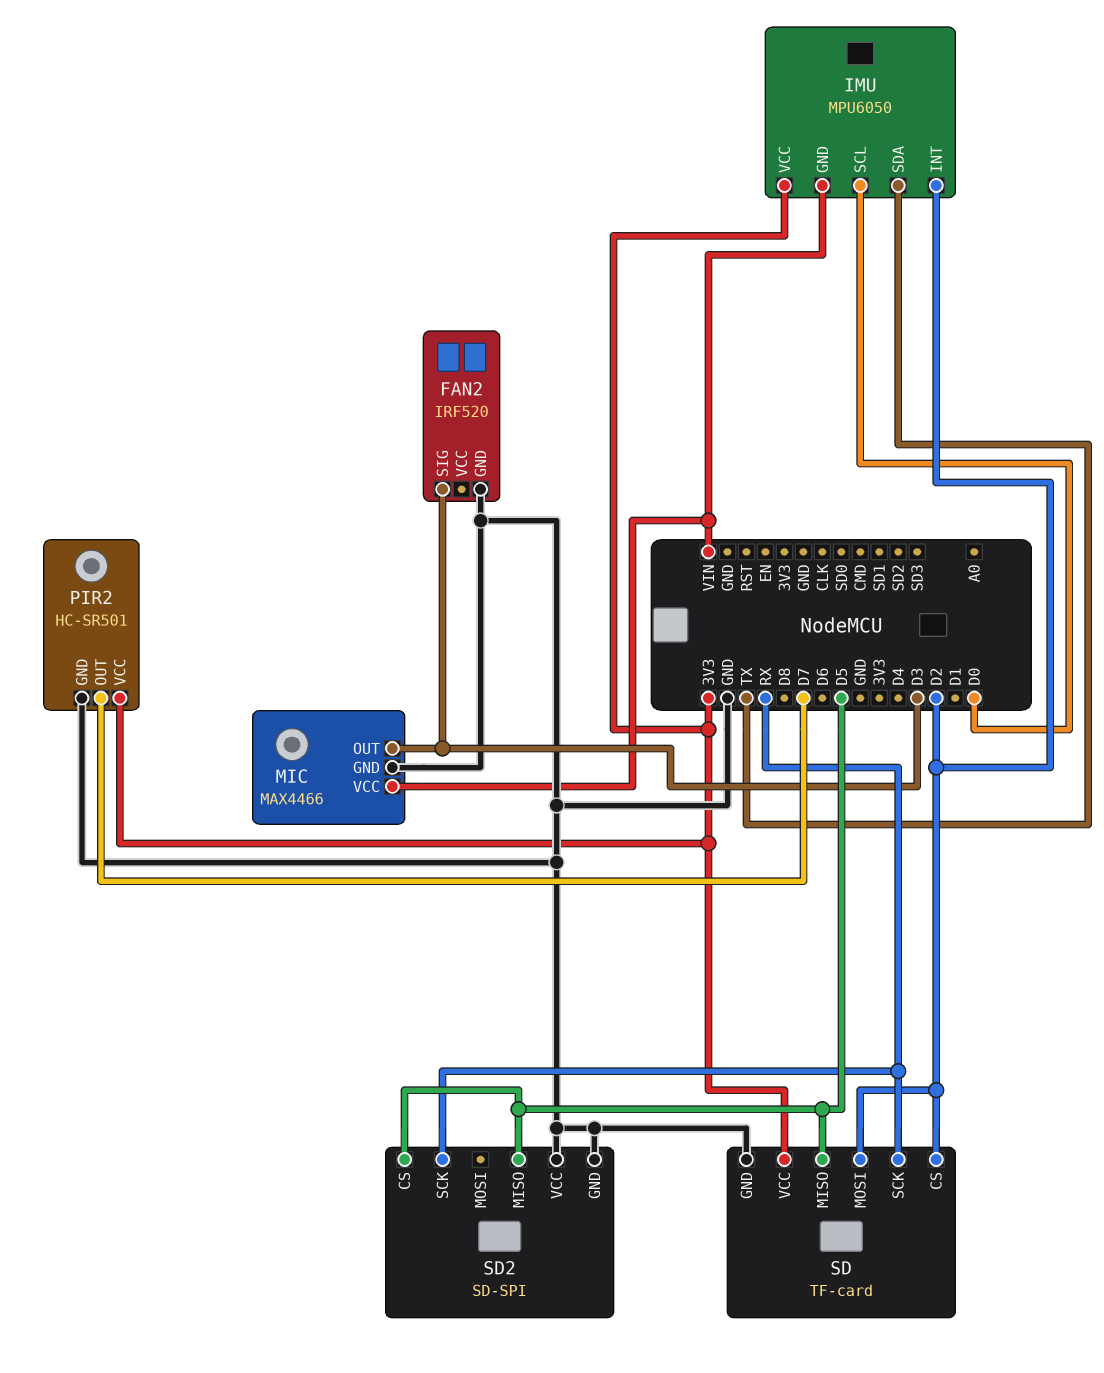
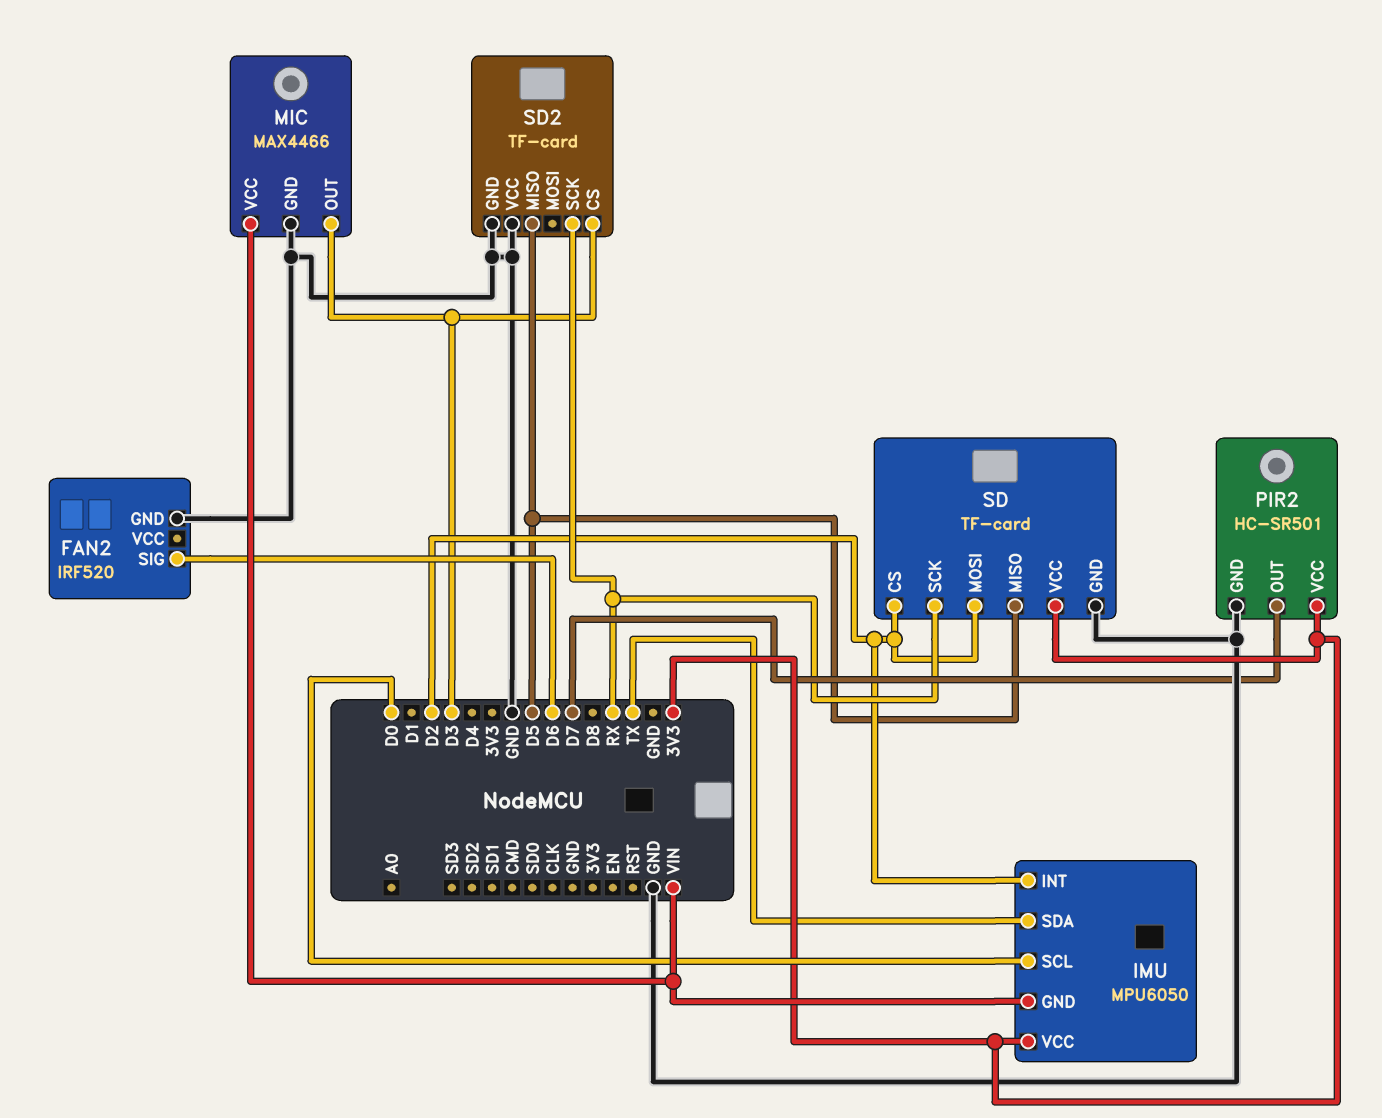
FAN2 pin SIG: D3 -> D6
SD2: SD-SPI -> TF-card
SD2 pin CS: D5 -> D3

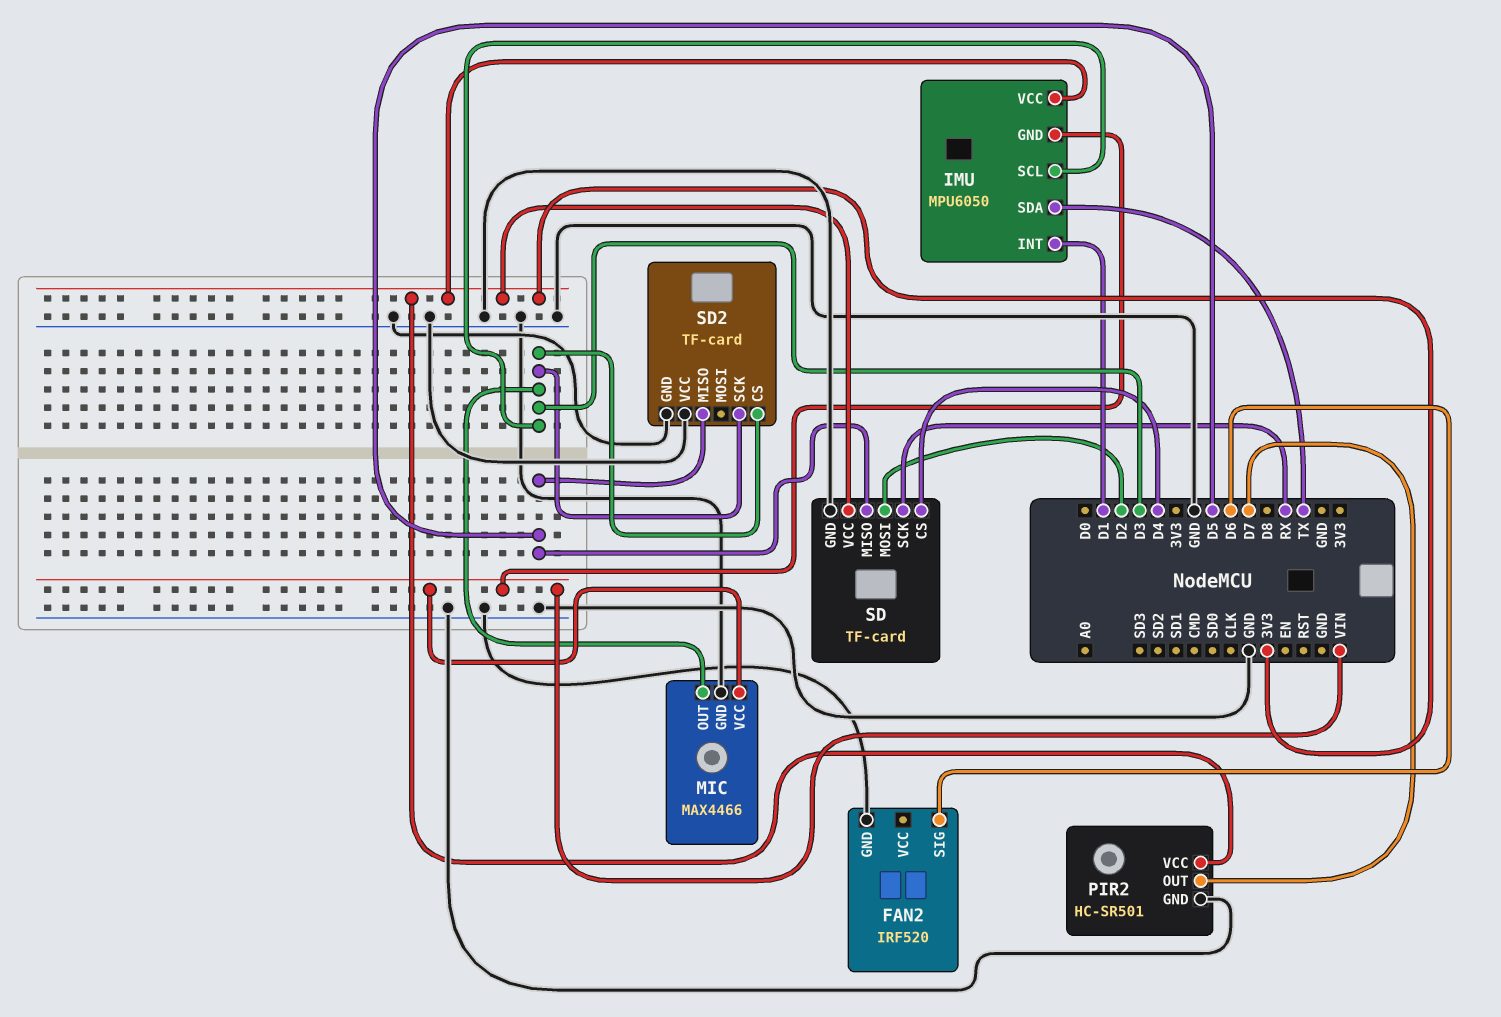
IMU pin INT: D2 -> D1
IMU pin SCL: D0 -> D3
SD pin CS: D2 -> D4
SD2 pin SCK: RX -> D3

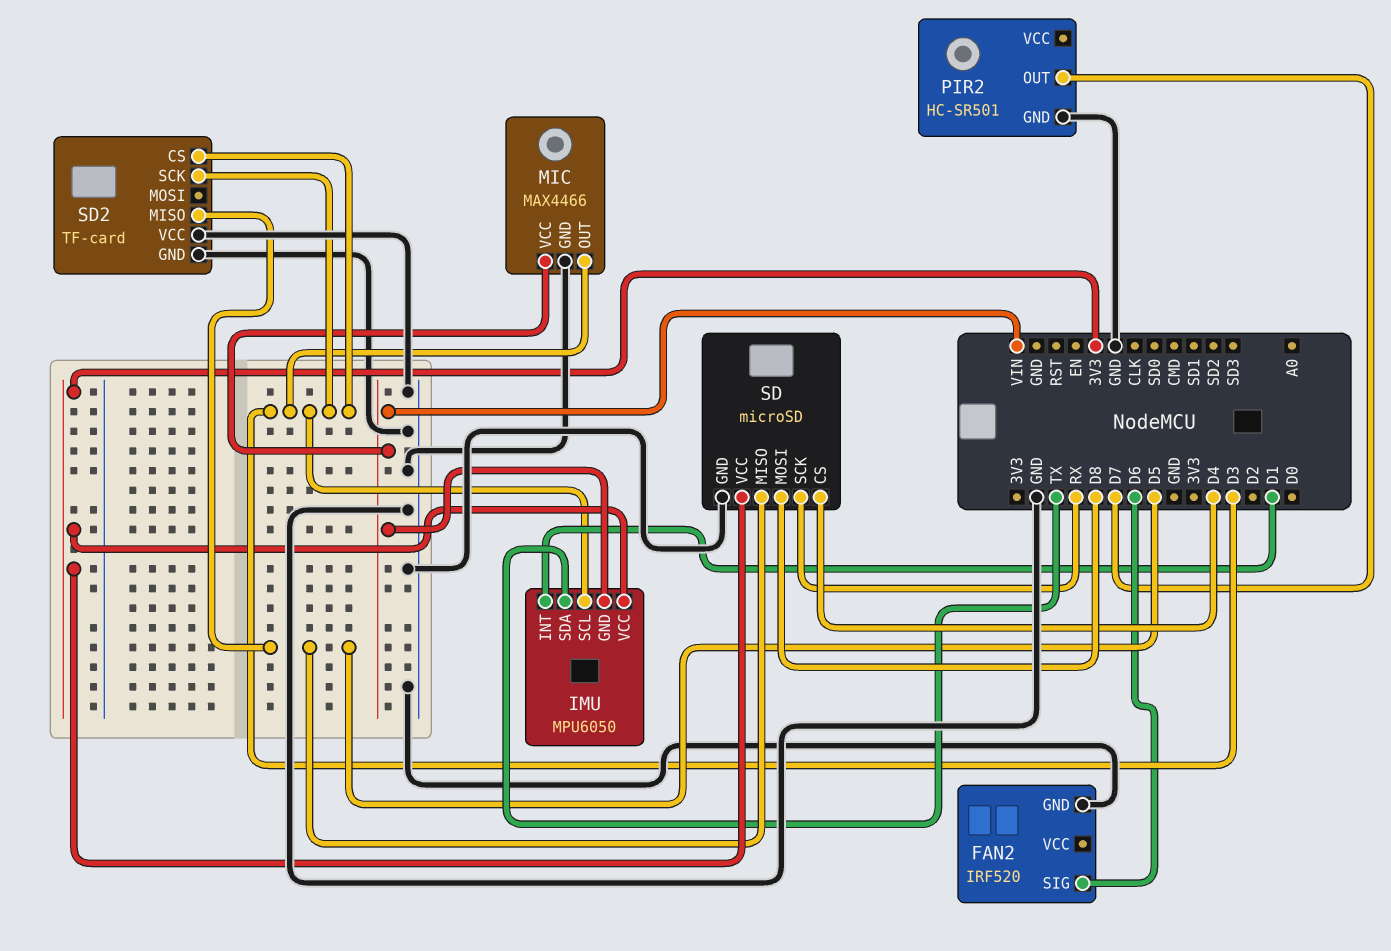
PIR2 pin VCC: 3V3 -> none
SD: TF-card -> microSD
SD pin MOSI: D2 -> D8

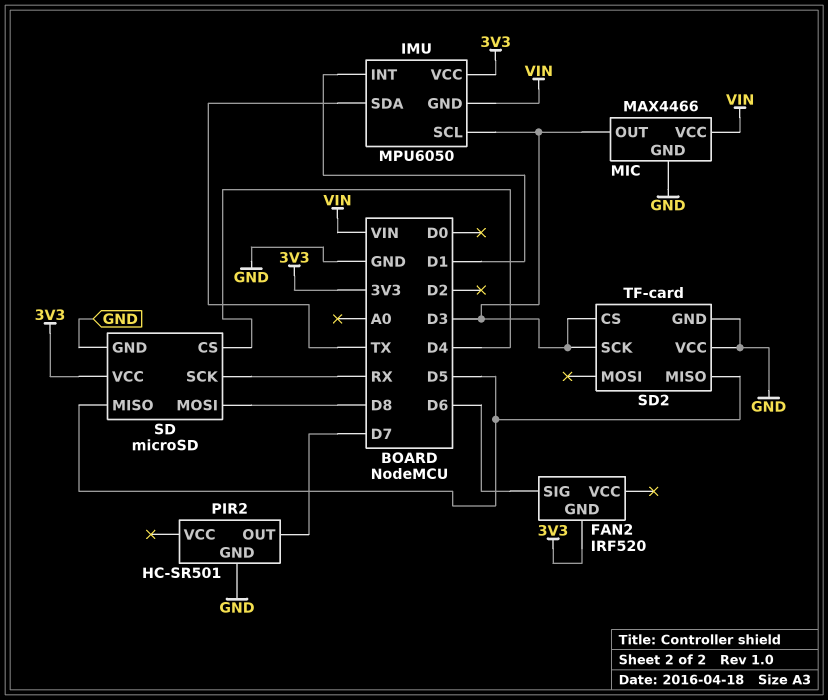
FAN2 pin GND: GND -> 3V3

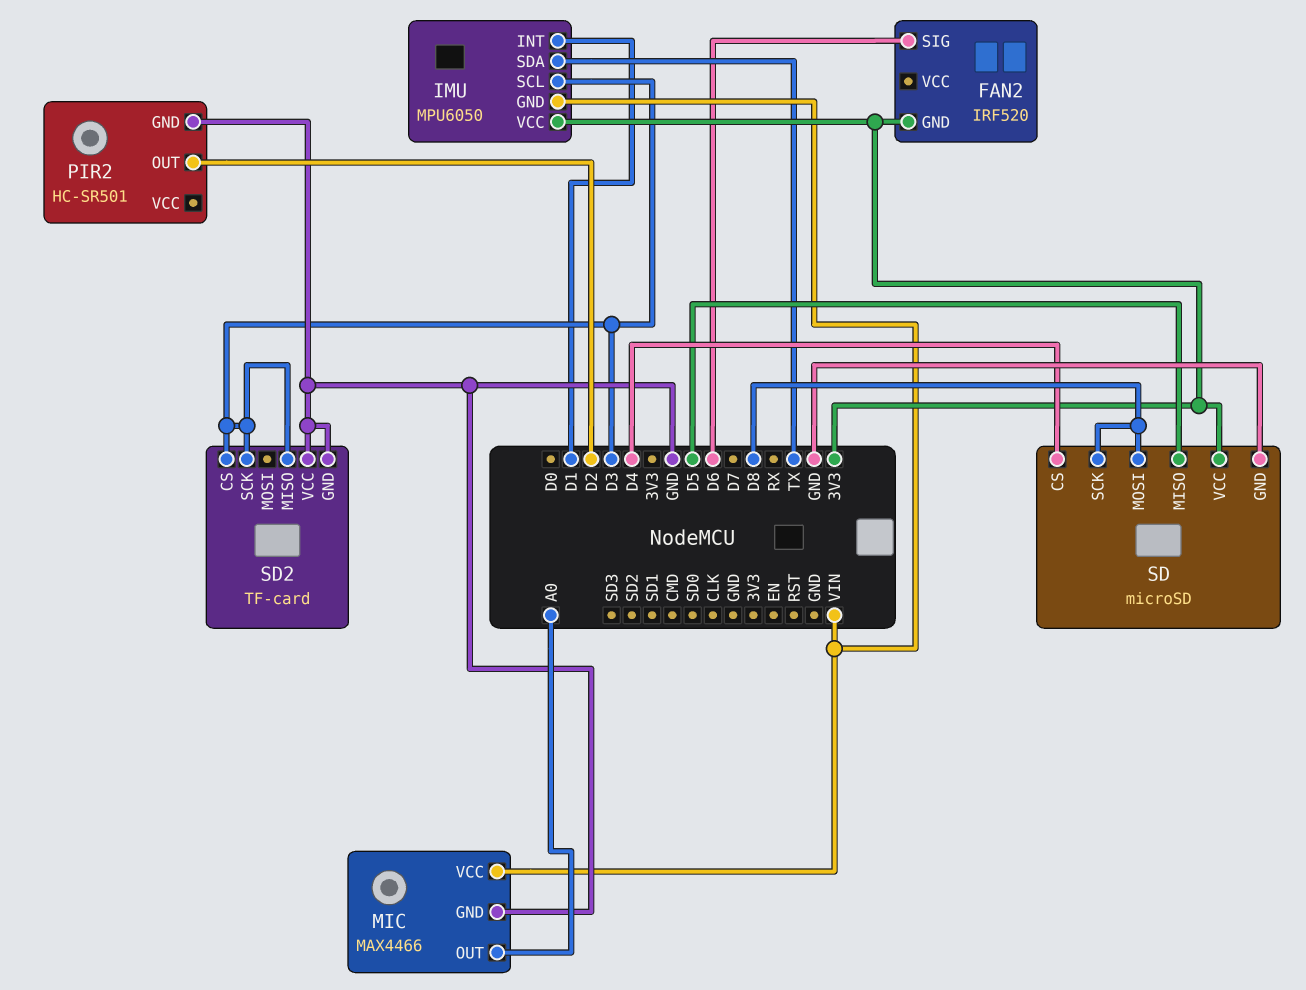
MIC pin OUT: D3 -> A0
PIR2 pin OUT: D7 -> D2
SD pin SCK: RX -> D8
SD2 pin MISO: D5 -> D3

